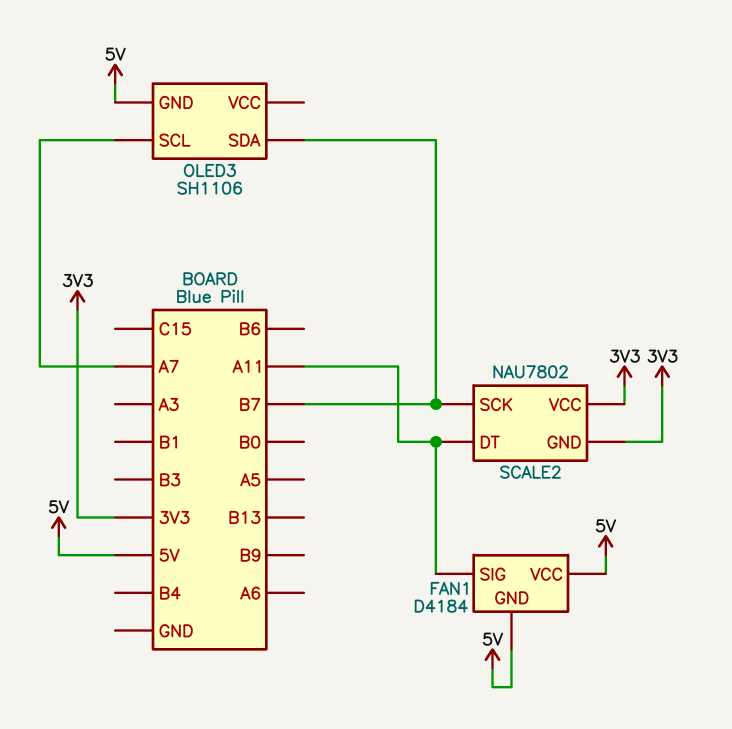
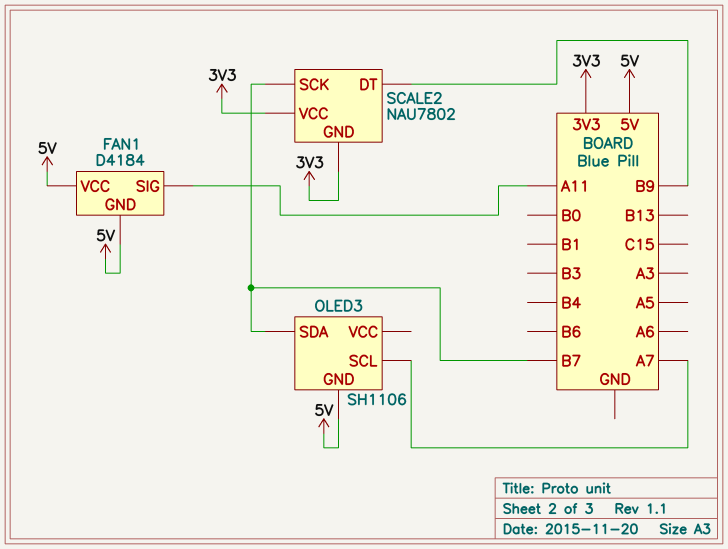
SCALE2 pin DT: A11 -> B9

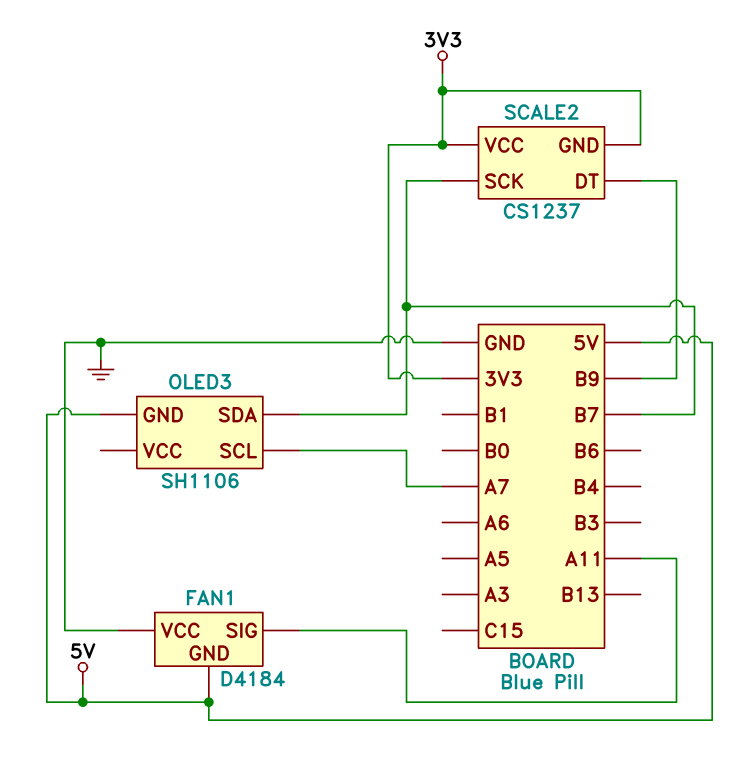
FAN1 pin VCC: 5V -> GND
SCALE2: NAU7802 -> CS1237

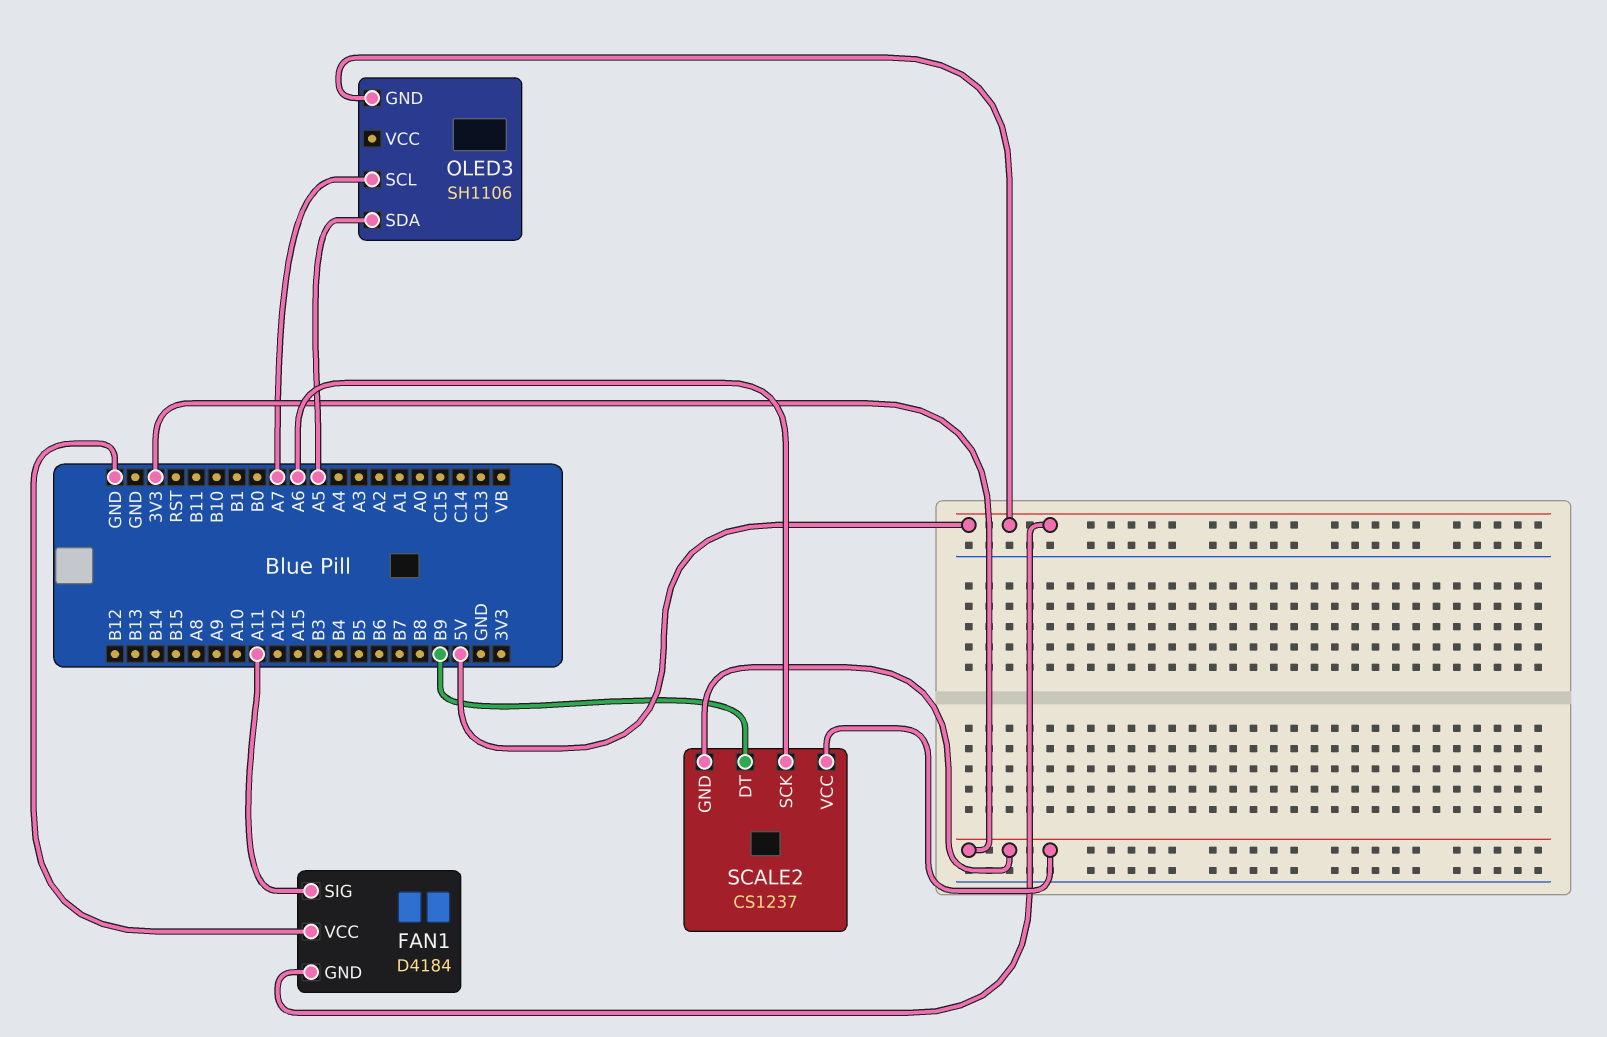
OLED3 pin SDA: B7 -> A5
SCALE2 pin SCK: B7 -> A6

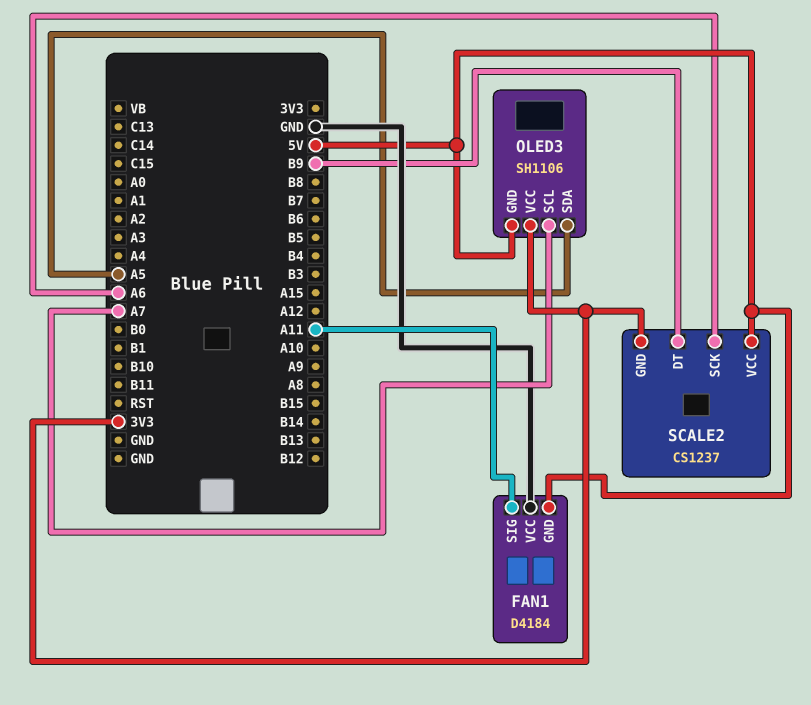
OLED3 pin VCC: none -> 3V3
SCALE2 pin VCC: 3V3 -> 5V

